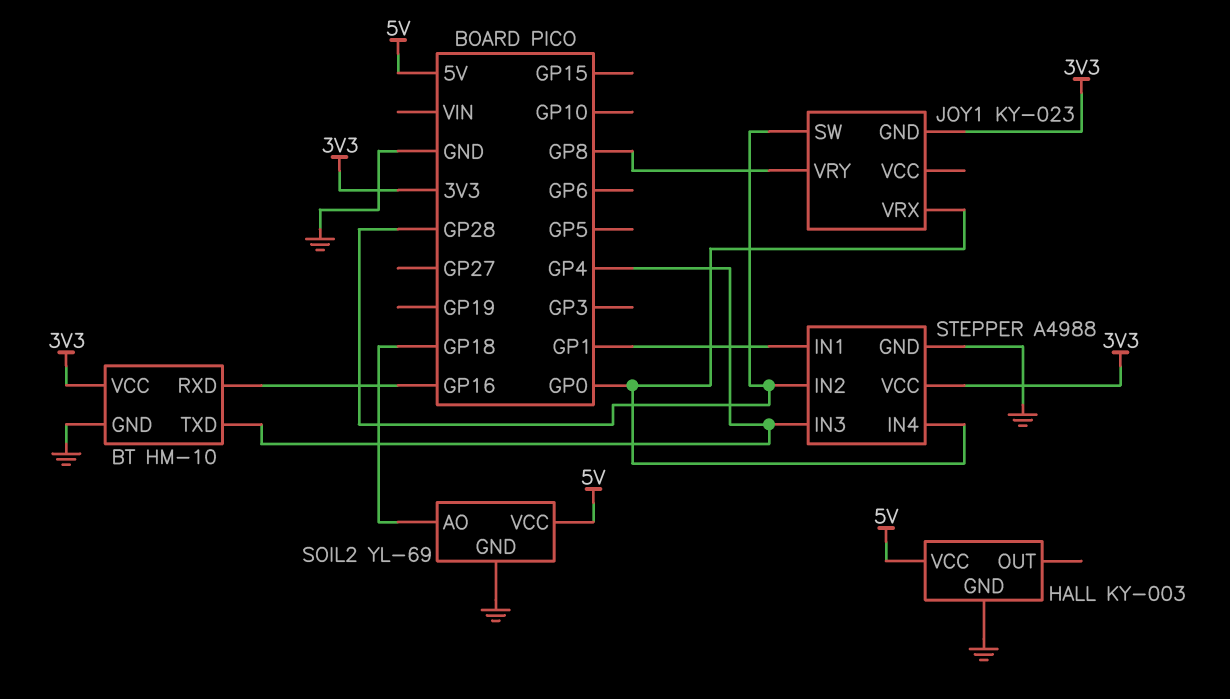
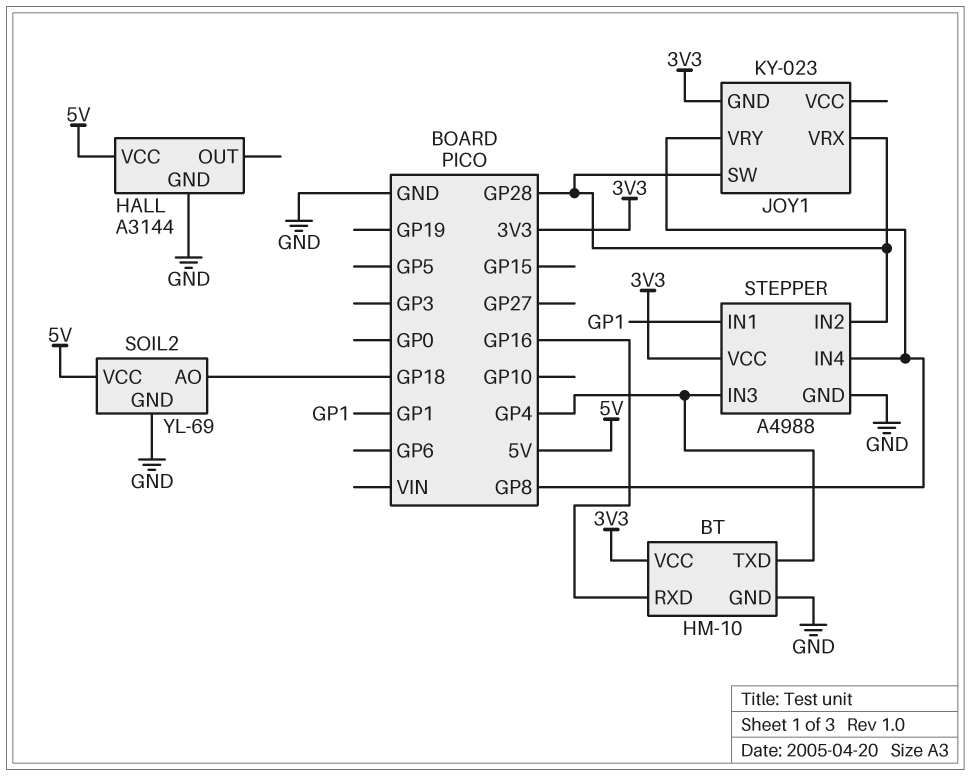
HALL: KY-003 -> A3144
JOY1 pin VRX: GP0 -> GP28
STEPPER pin IN4: GP0 -> GP8

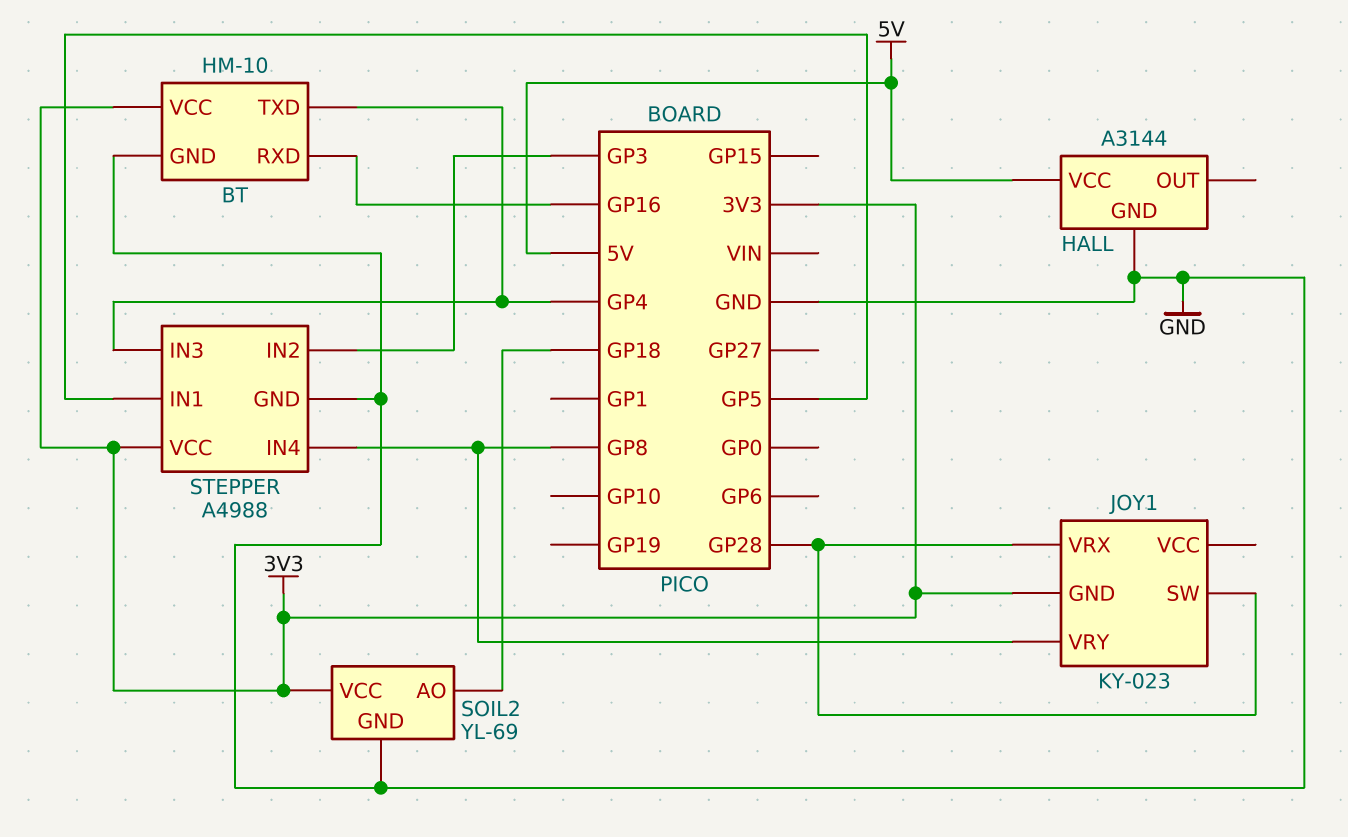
SOIL2 pin VCC: 5V -> 3V3
STEPPER pin IN1: GP1 -> GP5
STEPPER pin IN2: GP28 -> GP3

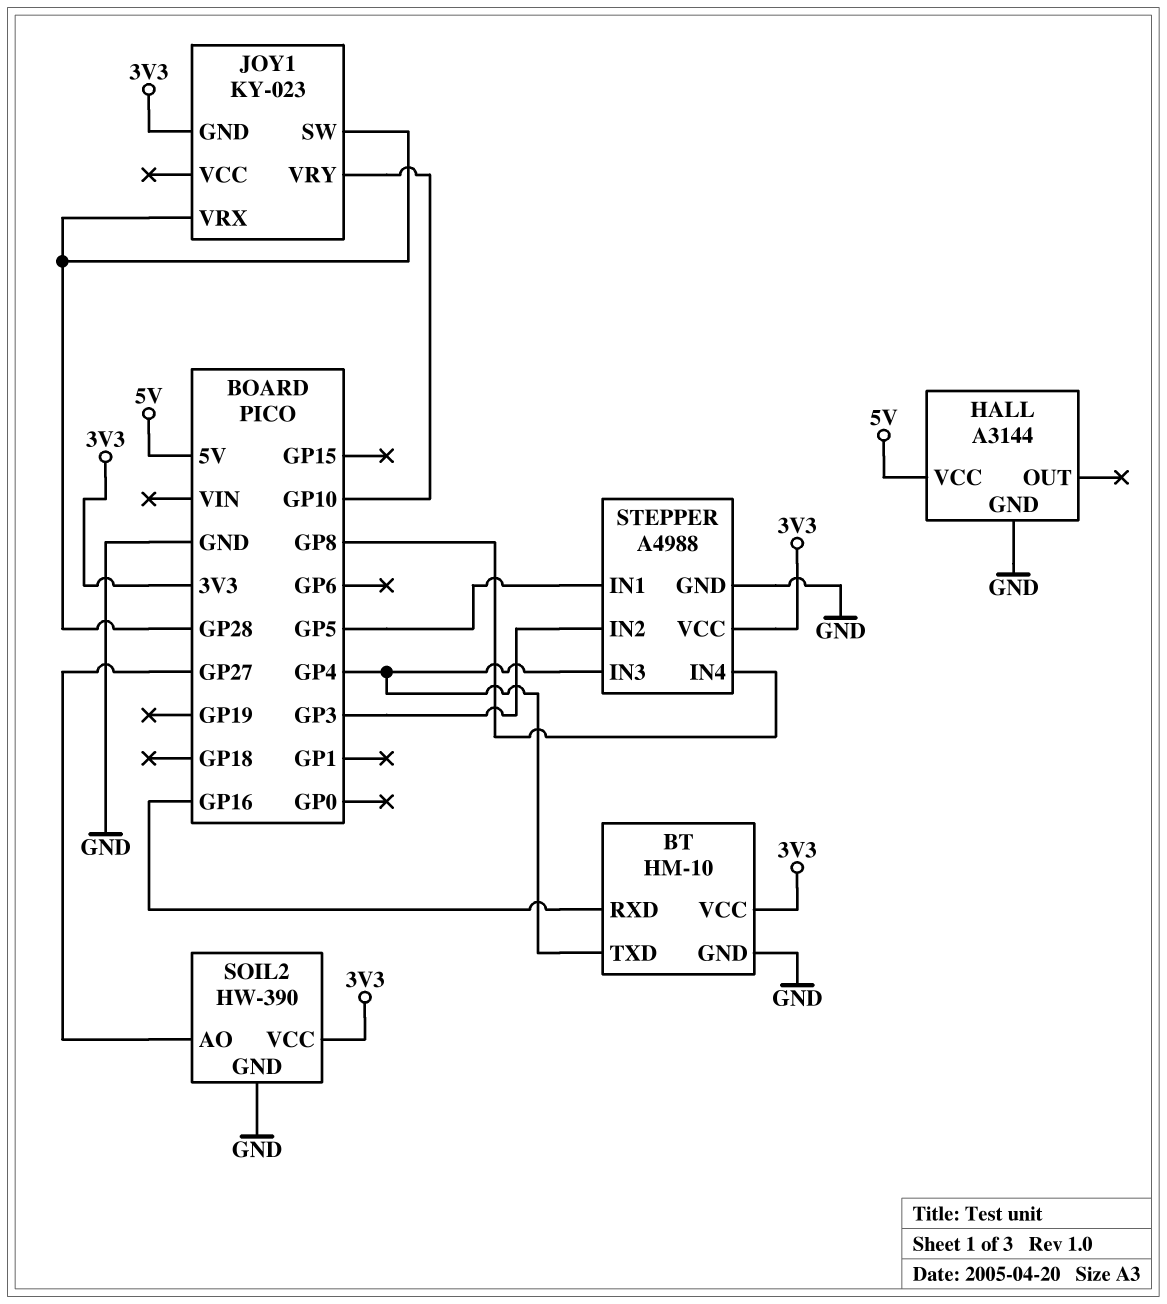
JOY1 pin VRY: GP8 -> GP10
SOIL2: YL-69 -> HW-390
SOIL2 pin AO: GP18 -> GP27

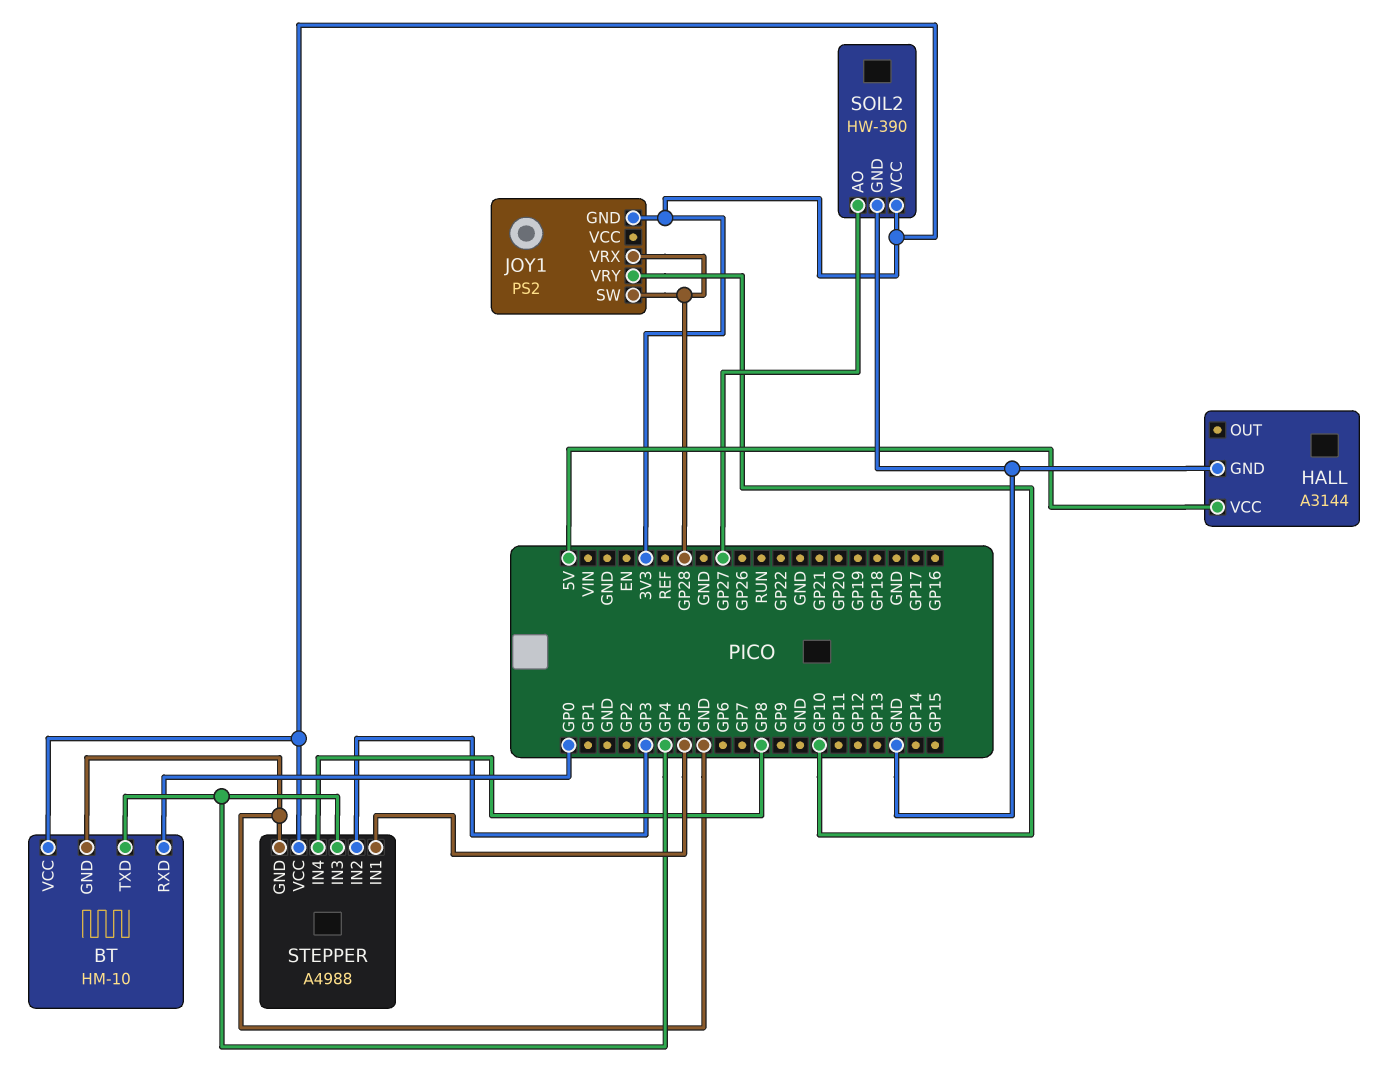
BT pin RXD: GP16 -> GP0
JOY1: KY-023 -> PS2

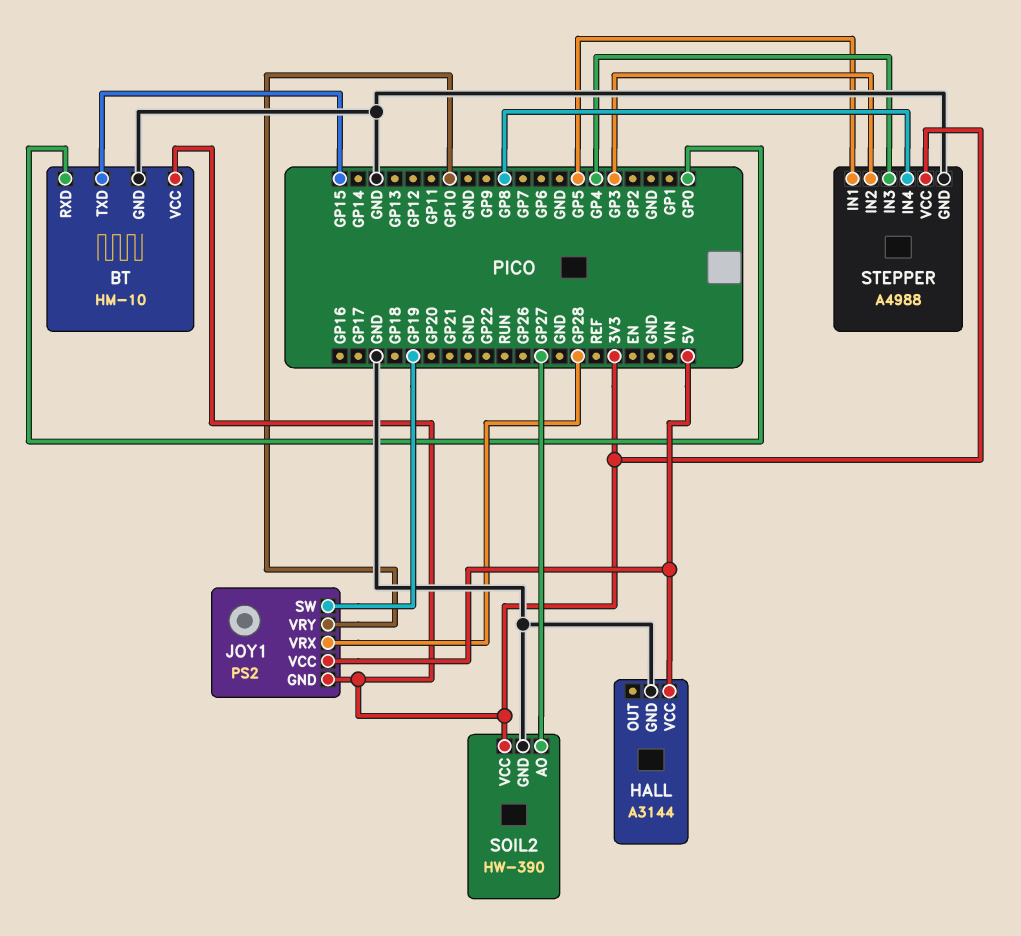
BT pin TXD: GP4 -> GP15
JOY1 pin SW: GP28 -> GP19
JOY1 pin VCC: none -> 5V

